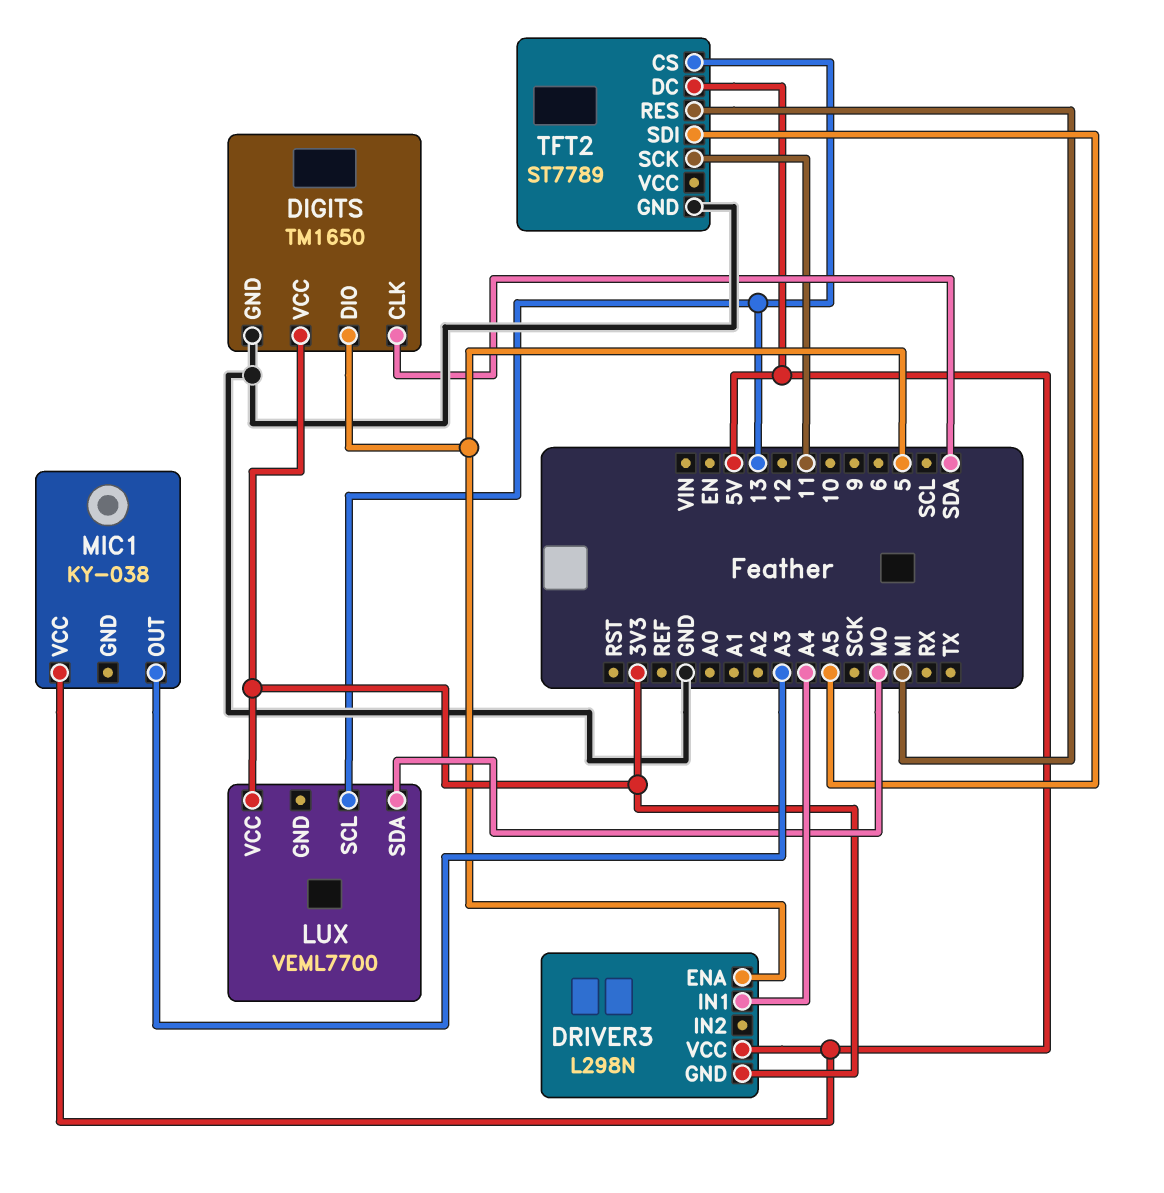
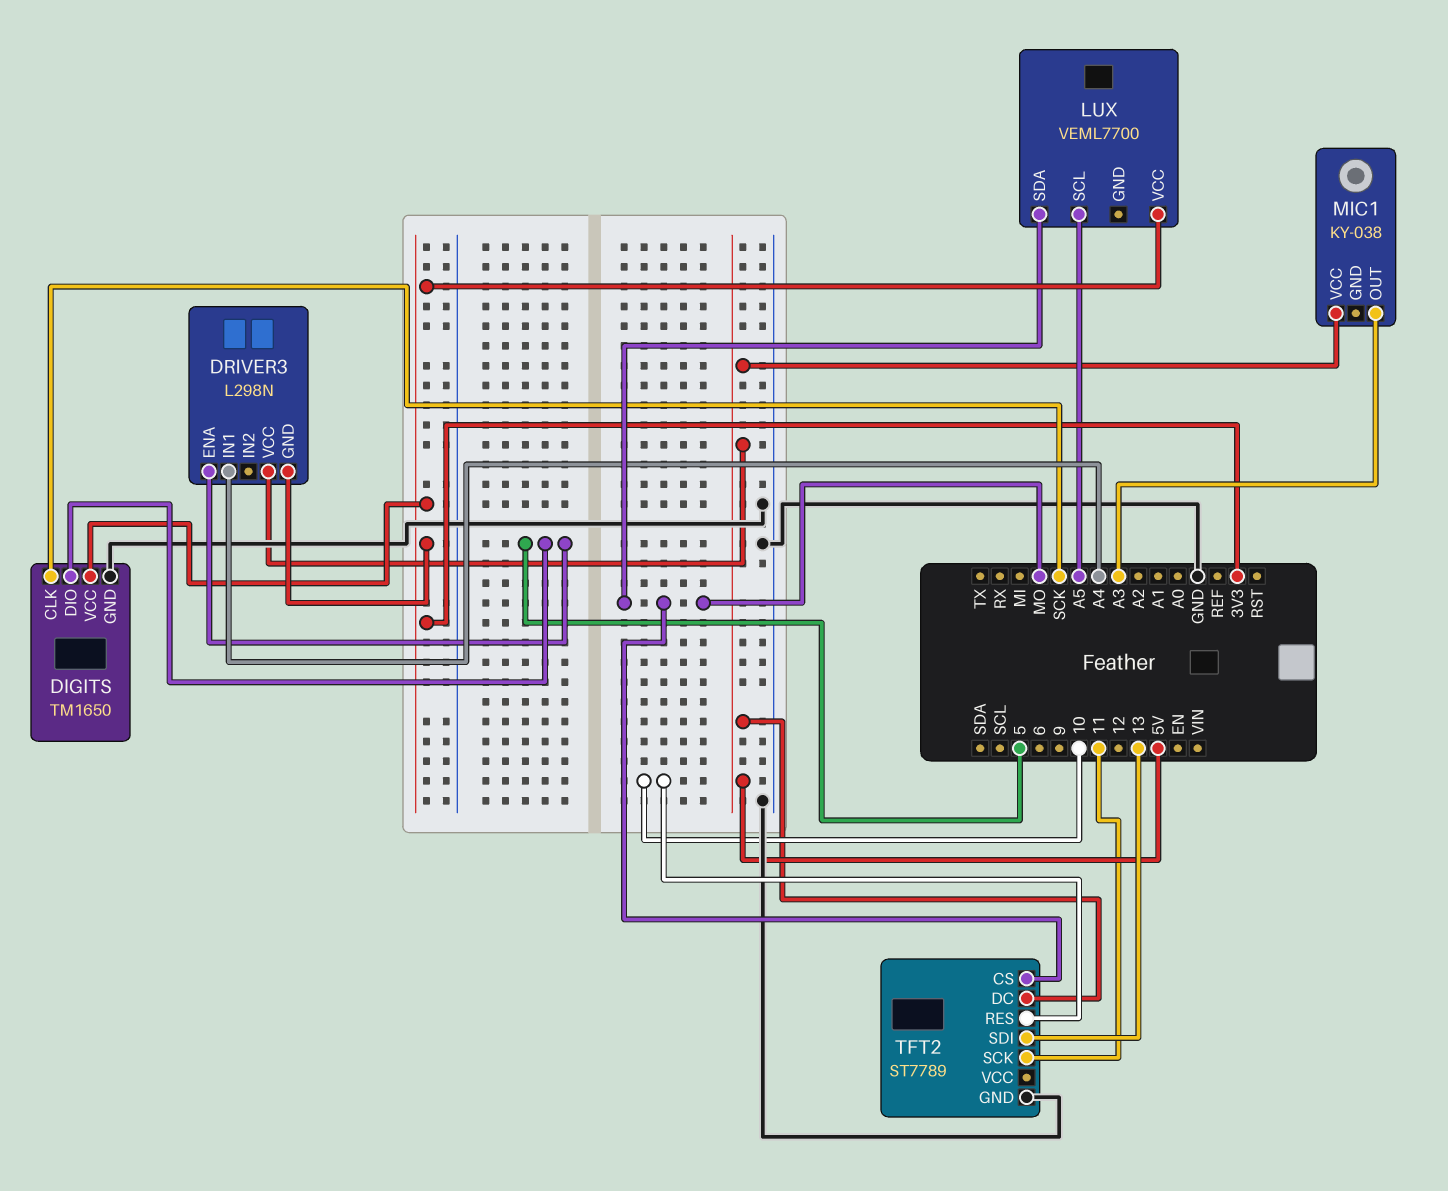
DIGITS pin CLK: SDA -> SCK
LUX pin SCL: 13 -> A5
TFT2 pin CS: 13 -> MO
TFT2 pin RES: MI -> 10
TFT2 pin SDI: A5 -> 13

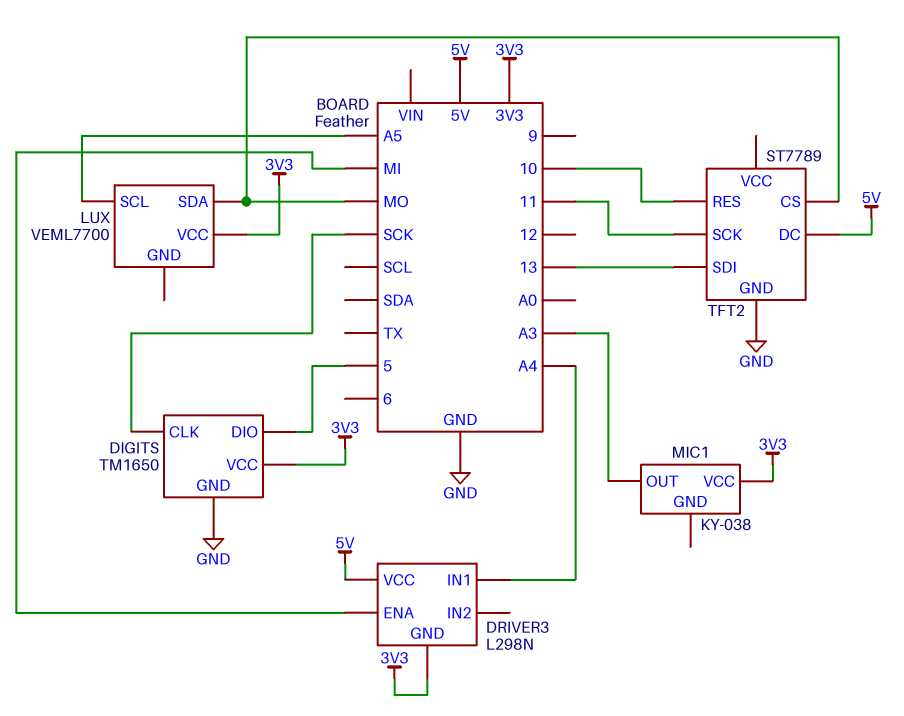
DRIVER3 pin ENA: 5 -> MI
MIC1 pin VCC: 5V -> 3V3

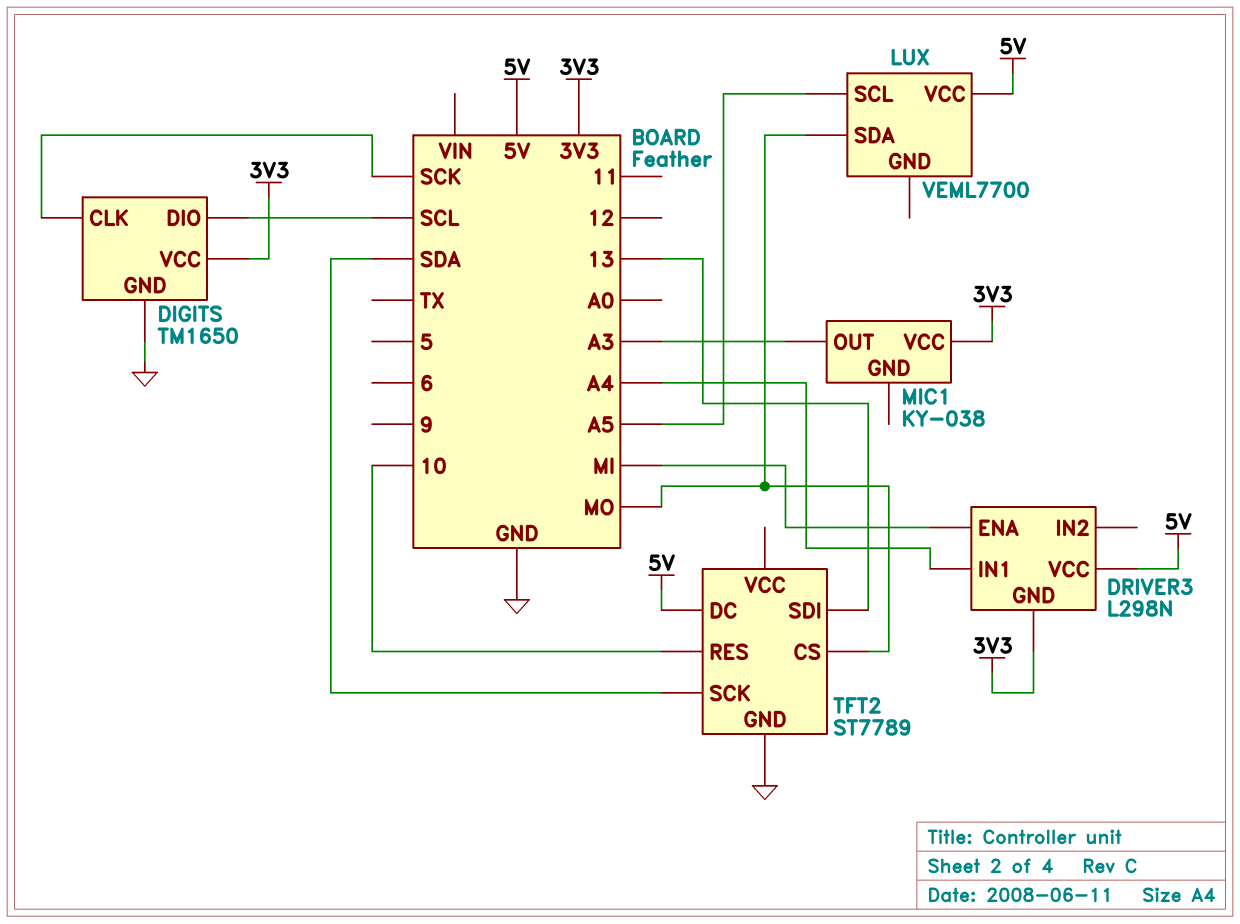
DIGITS pin DIO: 5 -> SCL
LUX pin VCC: 3V3 -> 5V
TFT2 pin SCK: 11 -> SDA

